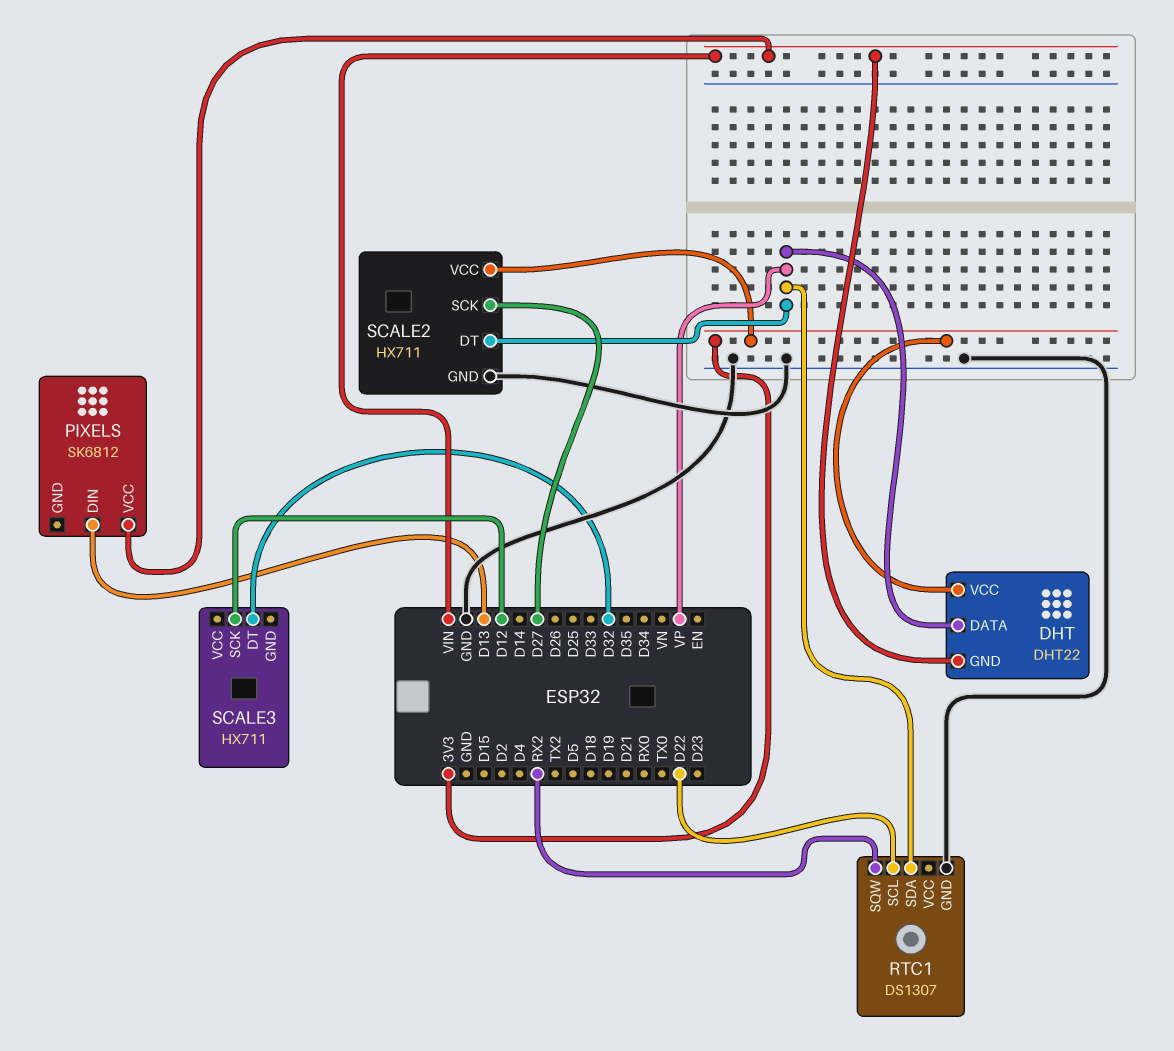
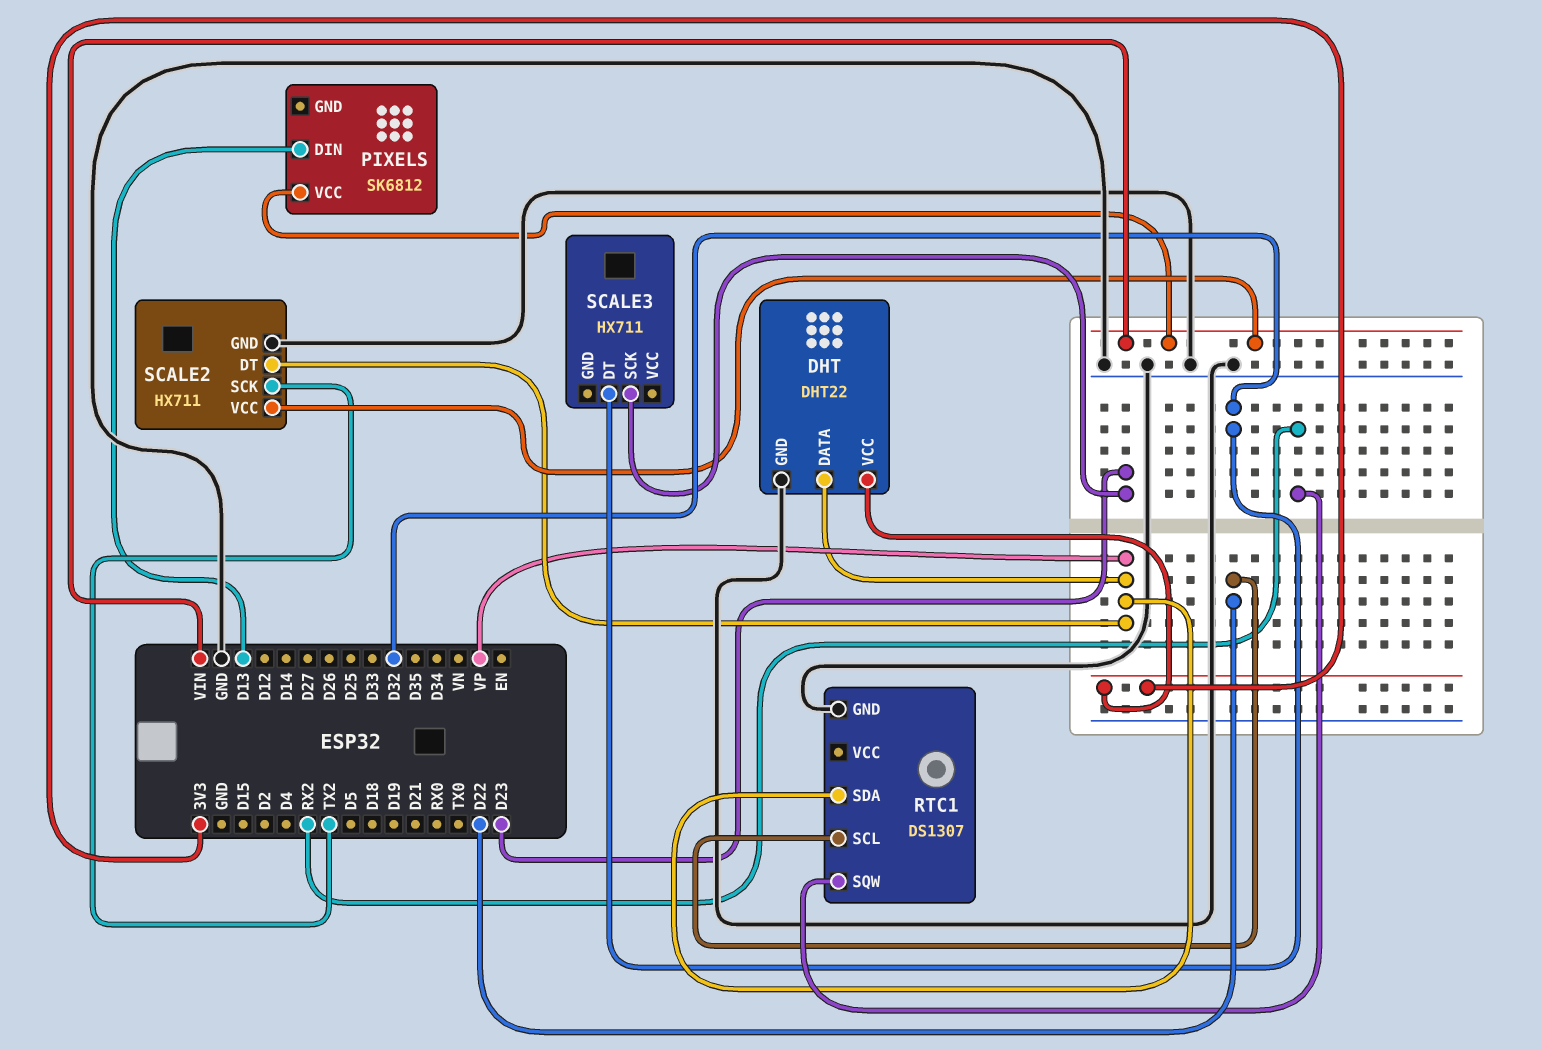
DHT pin GND: VIN -> GND
SCALE2 pin SCK: D27 -> TX2
SCALE2 pin VCC: 3V3 -> VIN
SCALE3 pin SCK: D12 -> D23

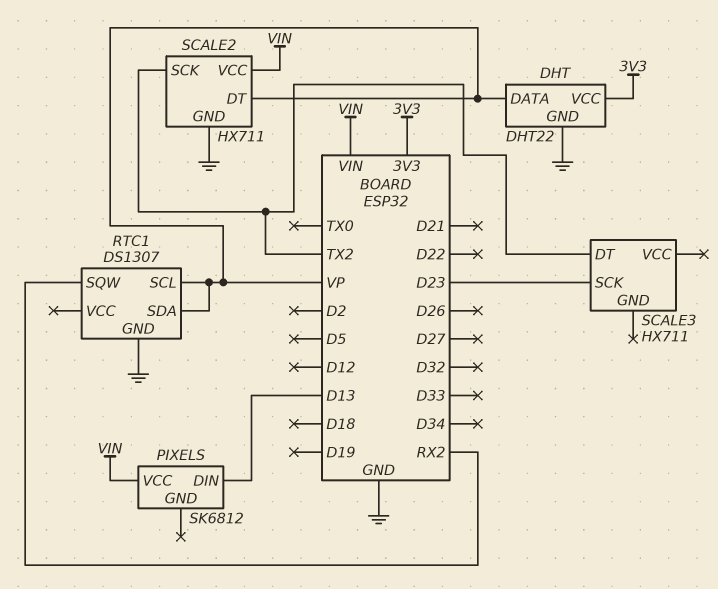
RTC1 pin SCL: D22 -> VP
SCALE3 pin DT: D32 -> TX2

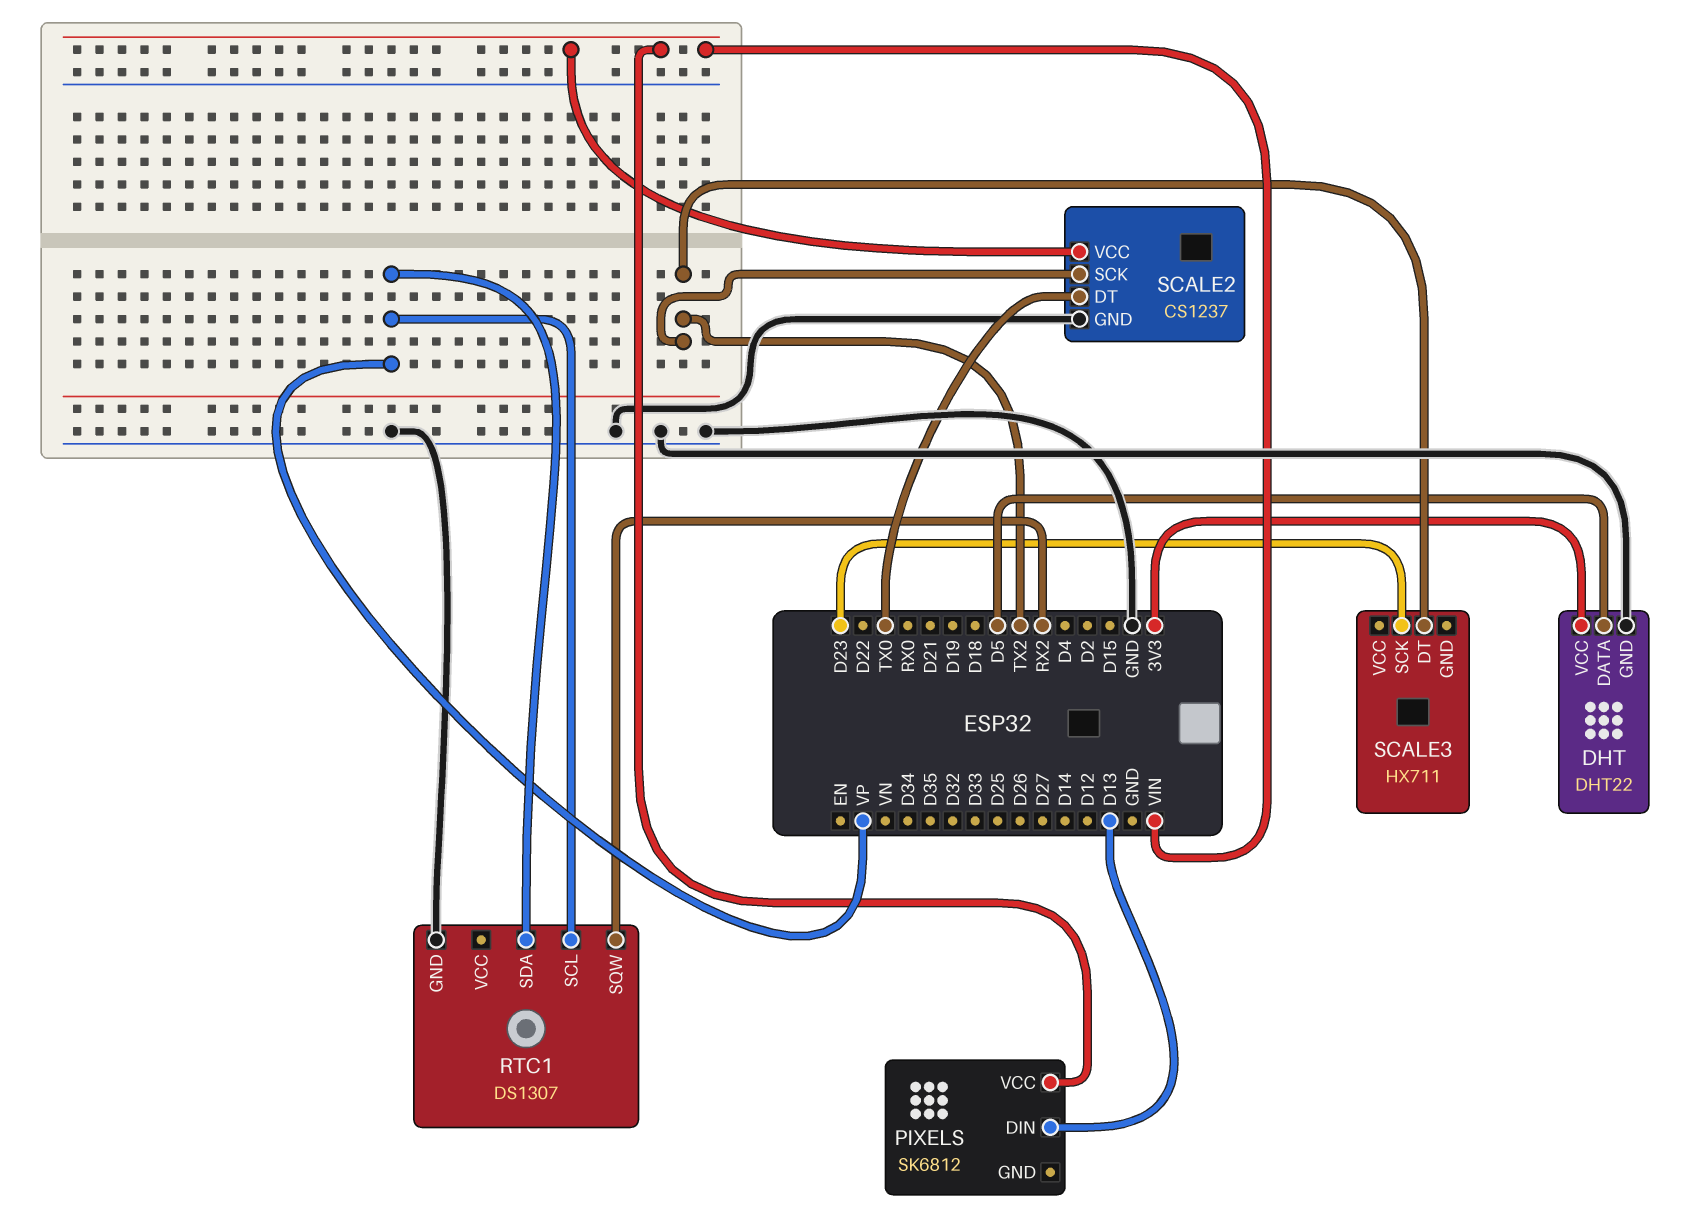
DHT pin DATA: VP -> D5
SCALE2: HX711 -> CS1237
SCALE2 pin DT: VP -> TX0

